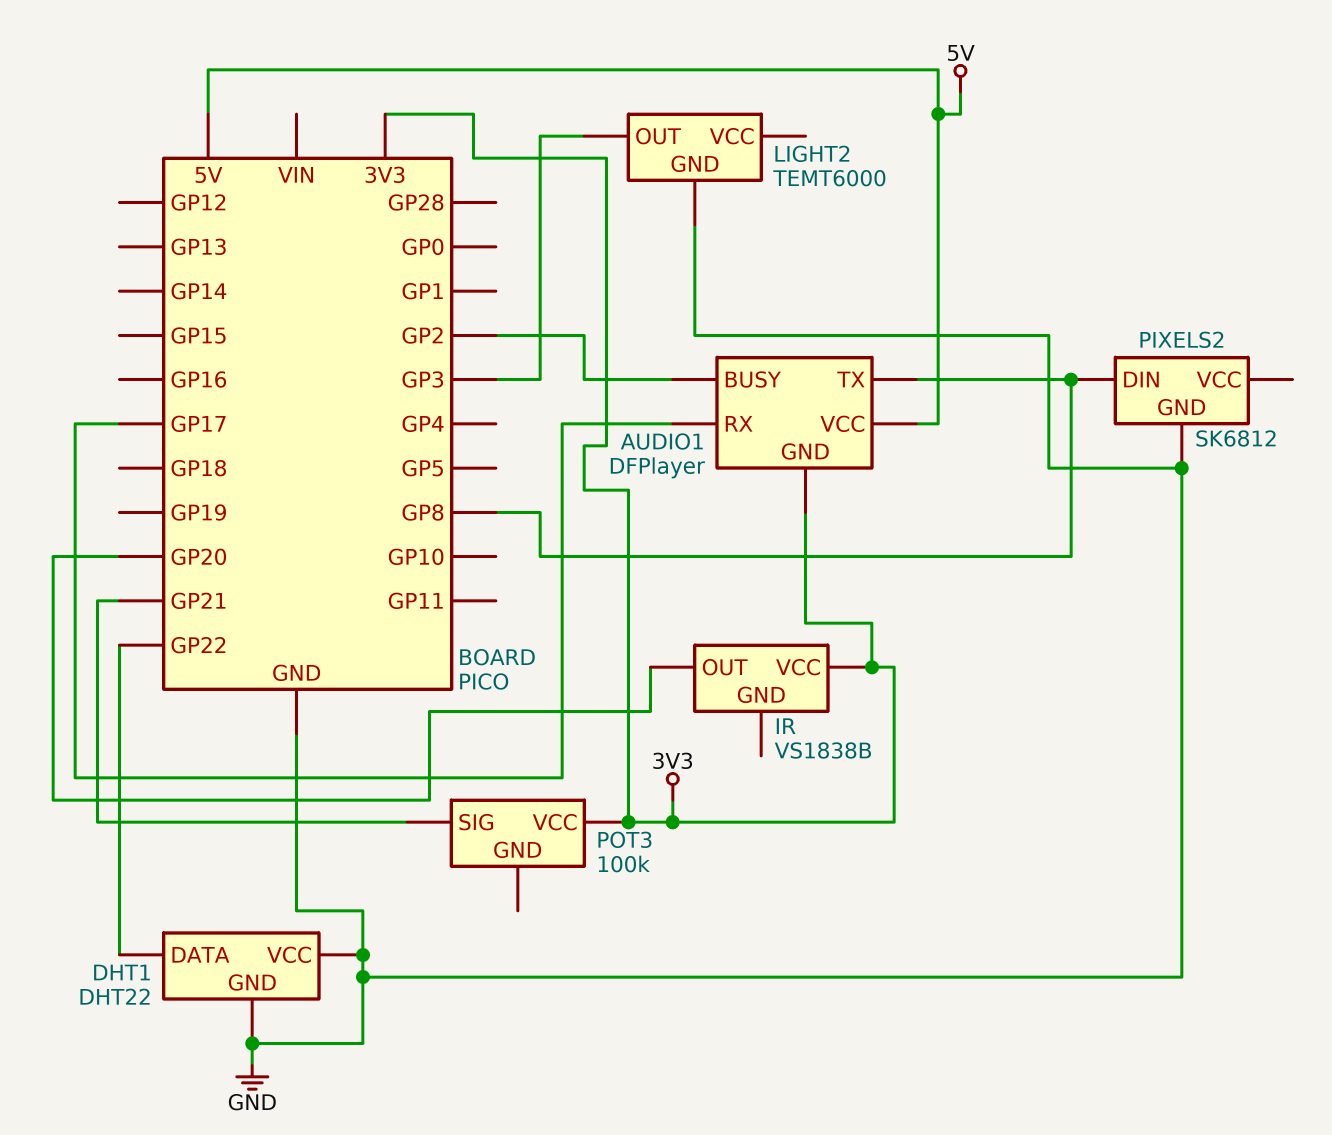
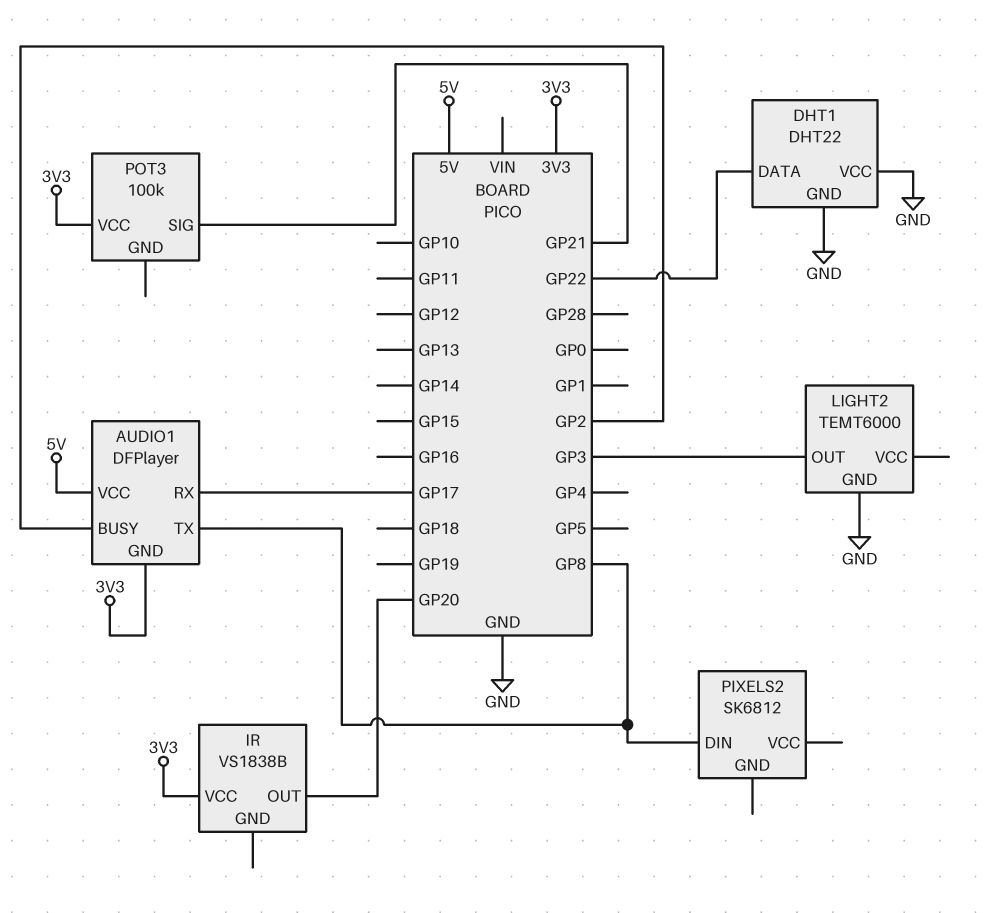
PIXELS2 pin GND: GND -> none

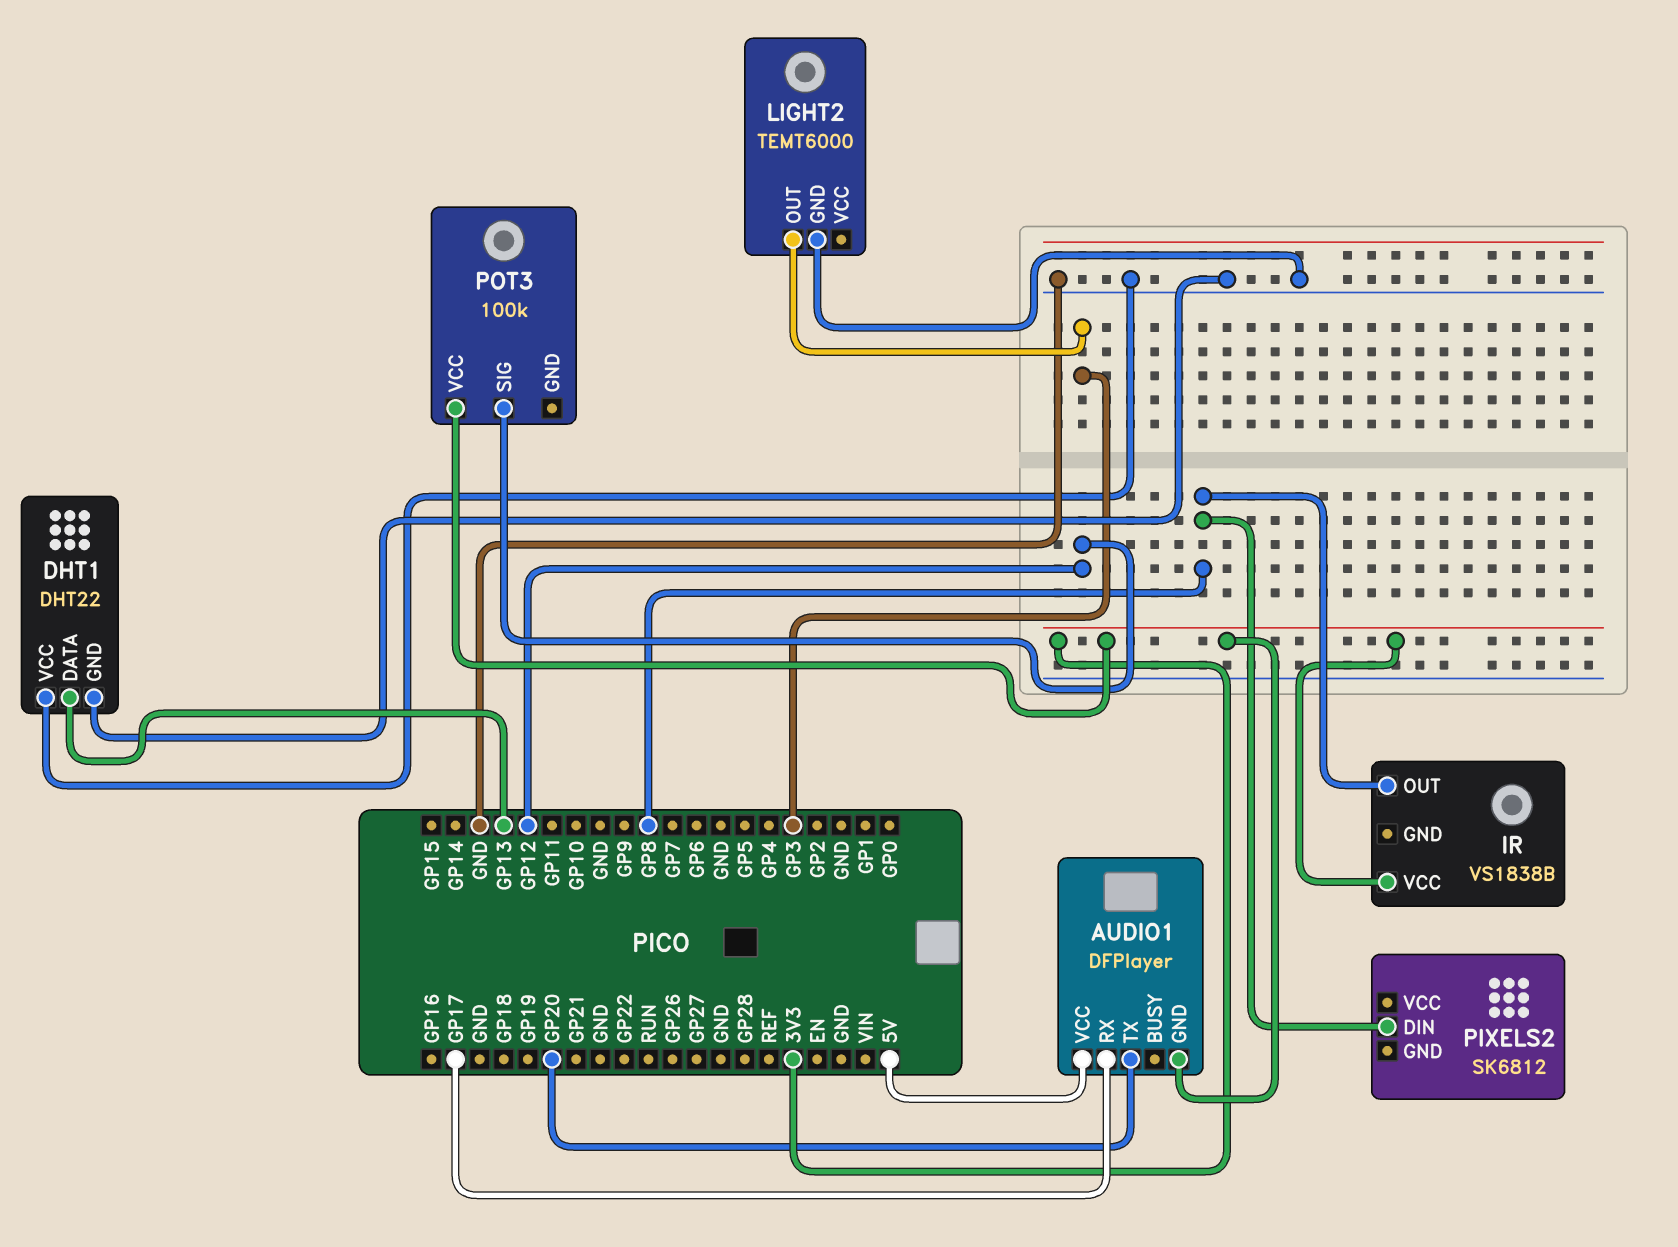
AUDIO1 pin BUSY: GP2 -> none
AUDIO1 pin TX: GP8 -> GP20
DHT1 pin DATA: GP22 -> GP13
IR pin OUT: GP20 -> GP8
POT3 pin SIG: GP21 -> GP12

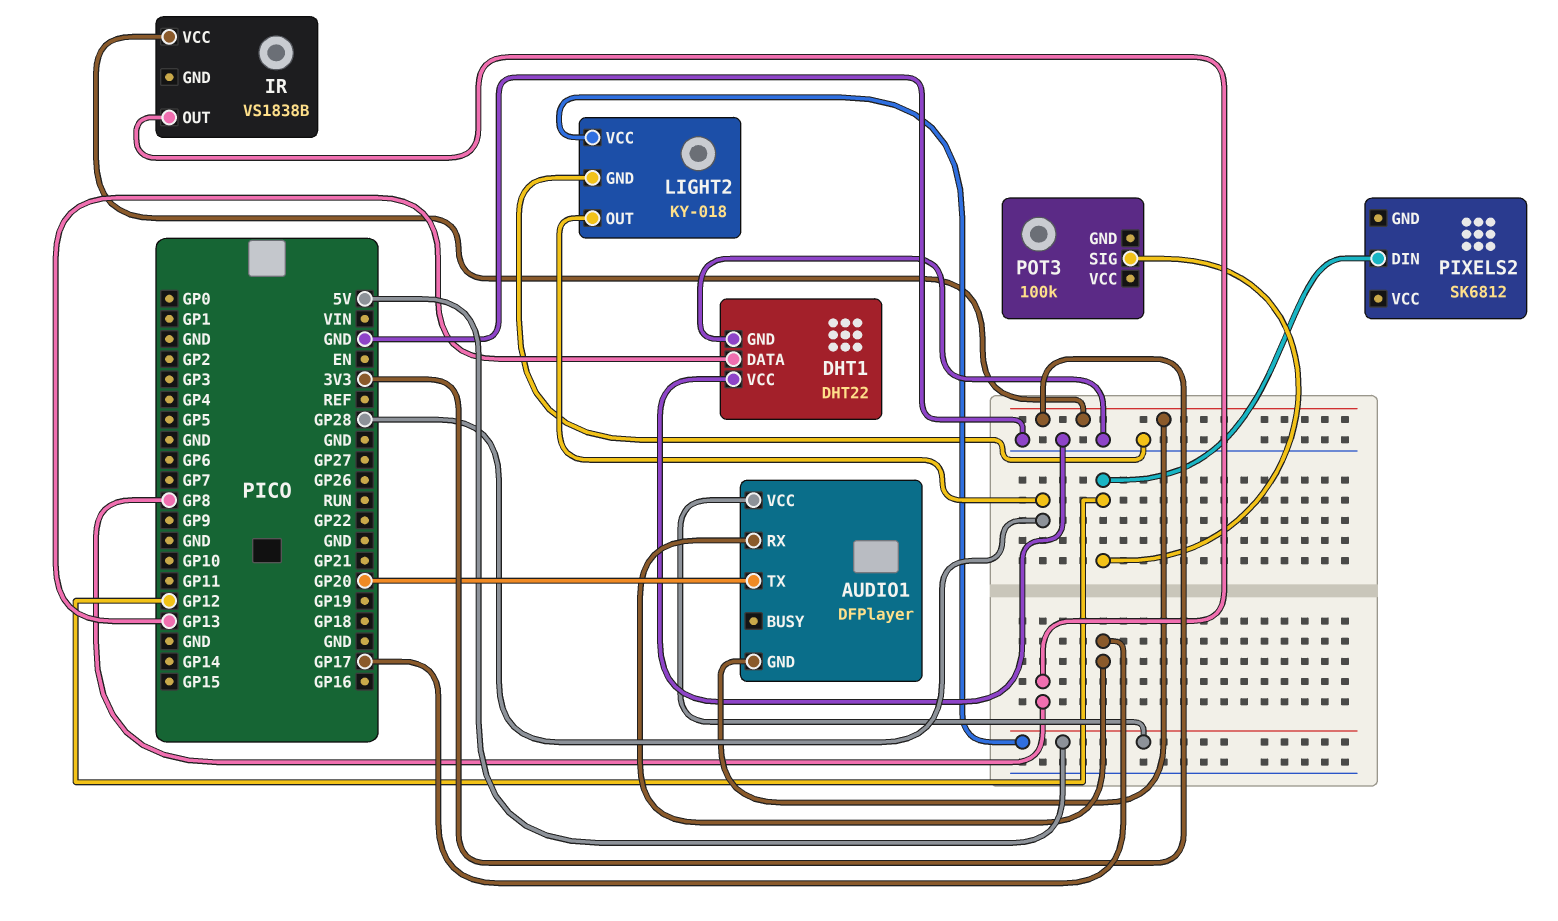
LIGHT2: TEMT6000 -> KY-018
LIGHT2 pin OUT: GP3 -> GP28
LIGHT2 pin VCC: none -> 5V
PIXELS2 pin DIN: GP8 -> GP12
POT3 pin VCC: 3V3 -> none

